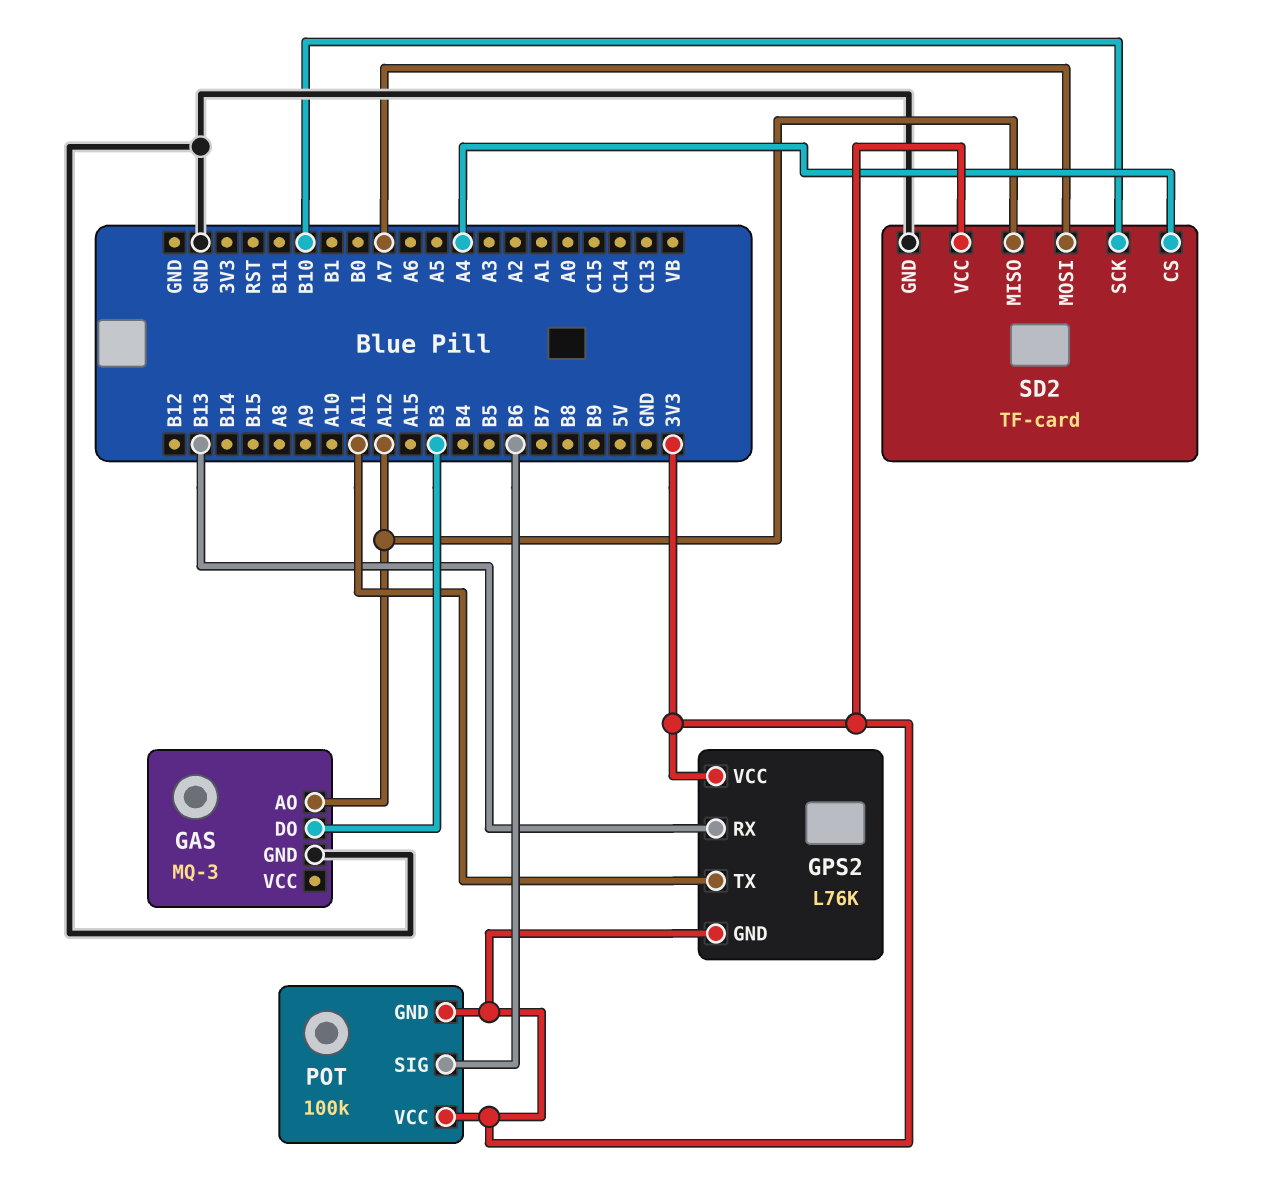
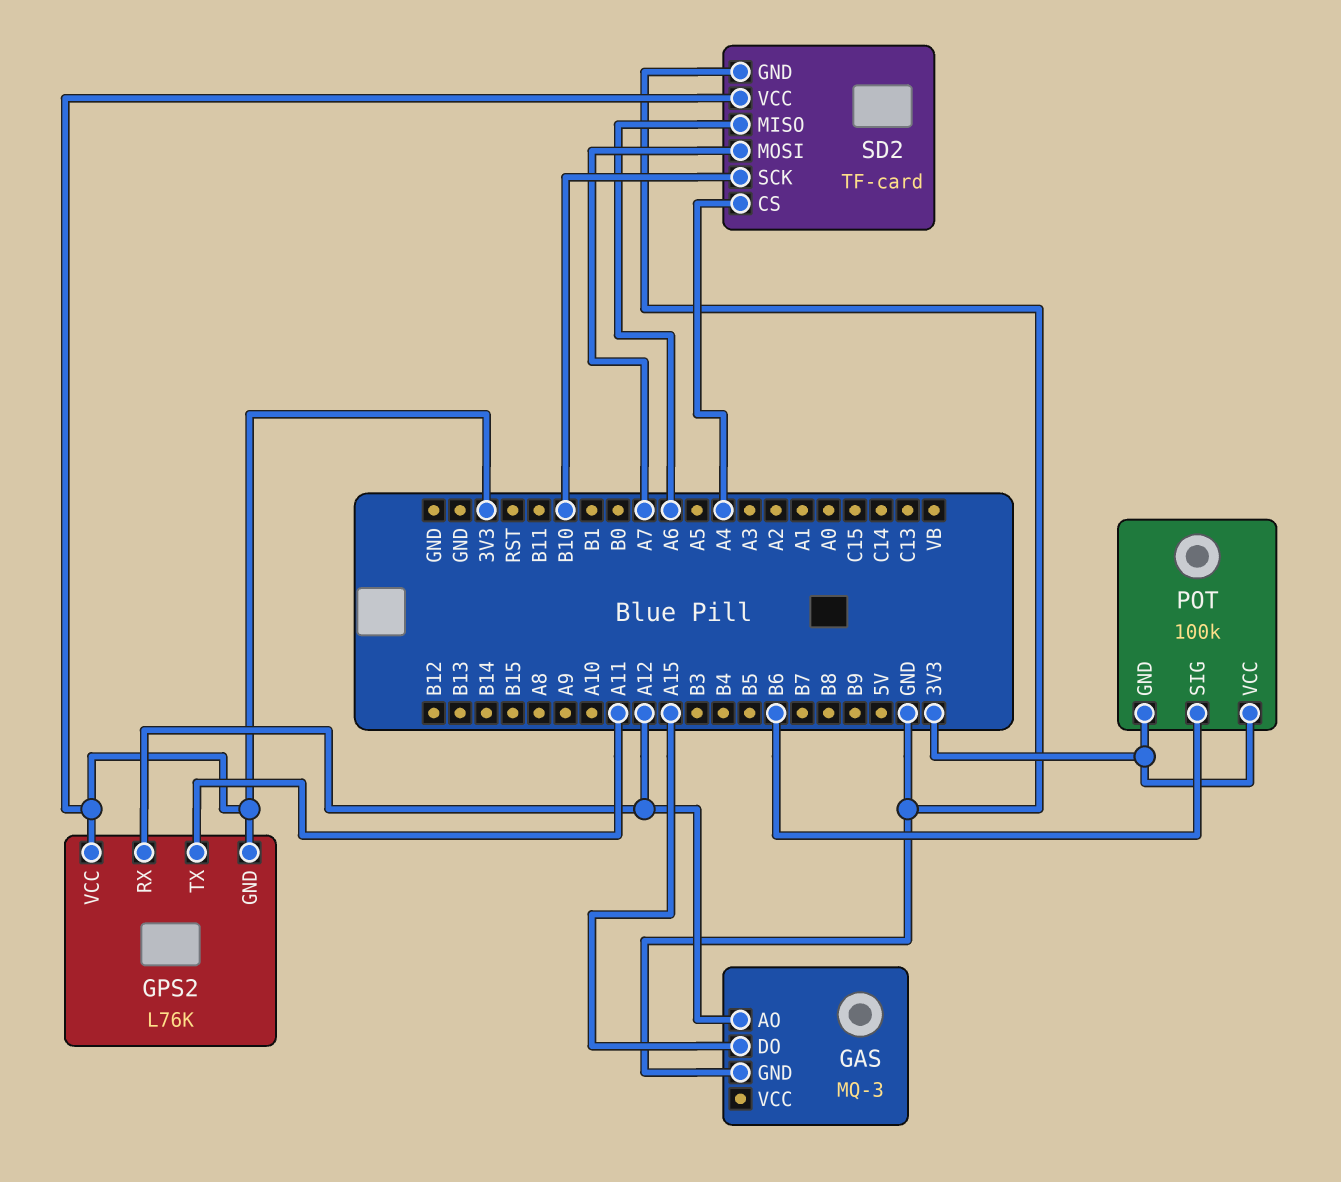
GAS pin DO: B3 -> A15
GPS2 pin RX: B13 -> A12
SD2 pin MISO: A12 -> A6

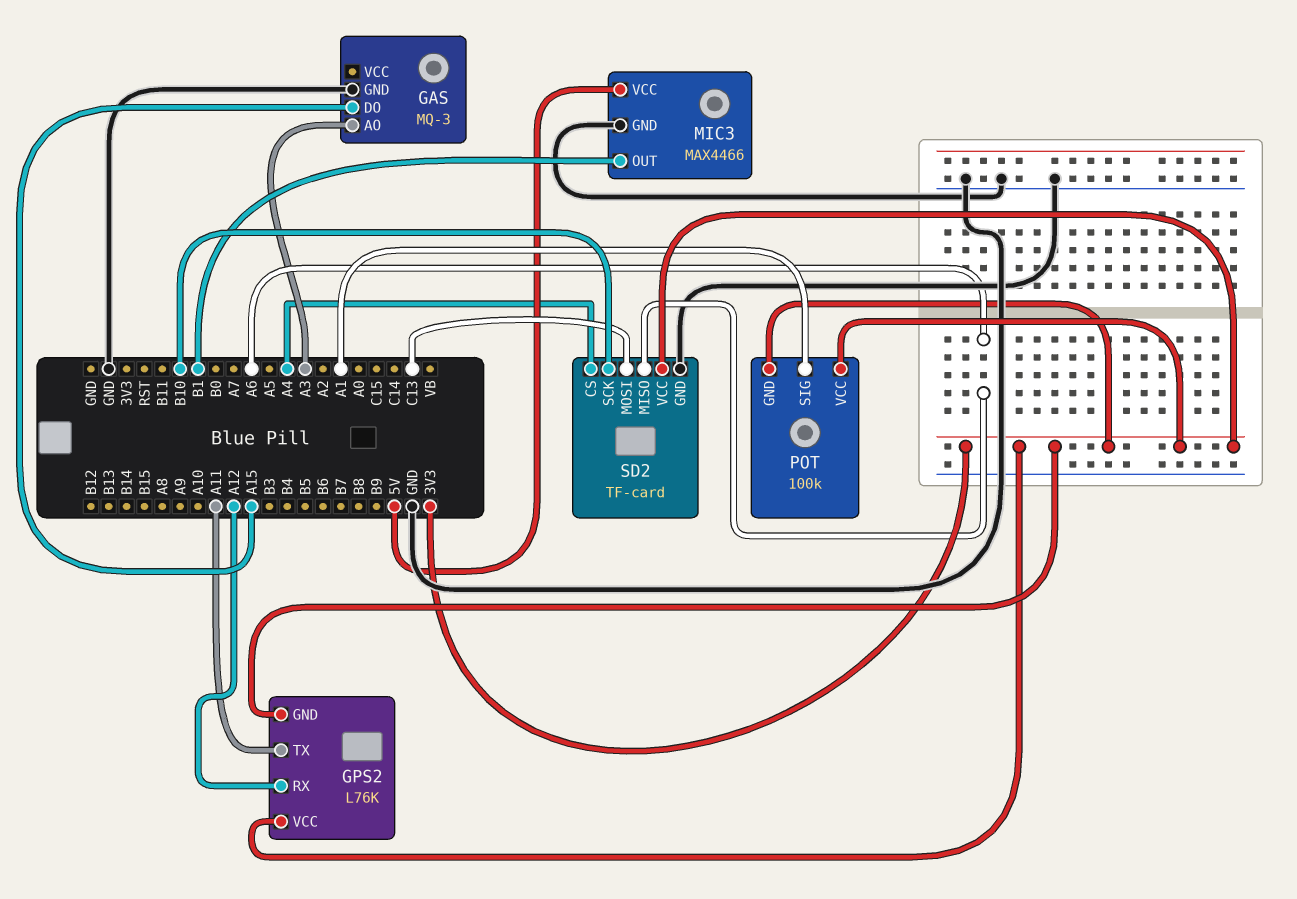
GAS pin AO: A12 -> A3
MIC3: none -> MAX4466
MIC3 pin GND: none -> GND
MIC3 pin OUT: none -> B1
MIC3 pin VCC: none -> 5V
POT pin SIG: B6 -> A1
SD2 pin MOSI: A7 -> C13

